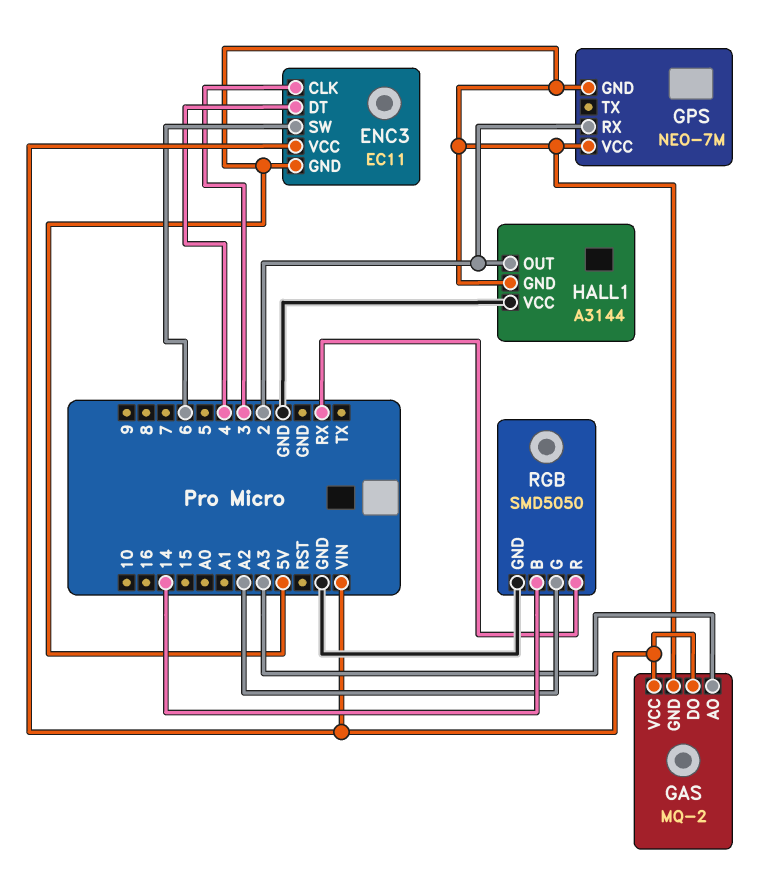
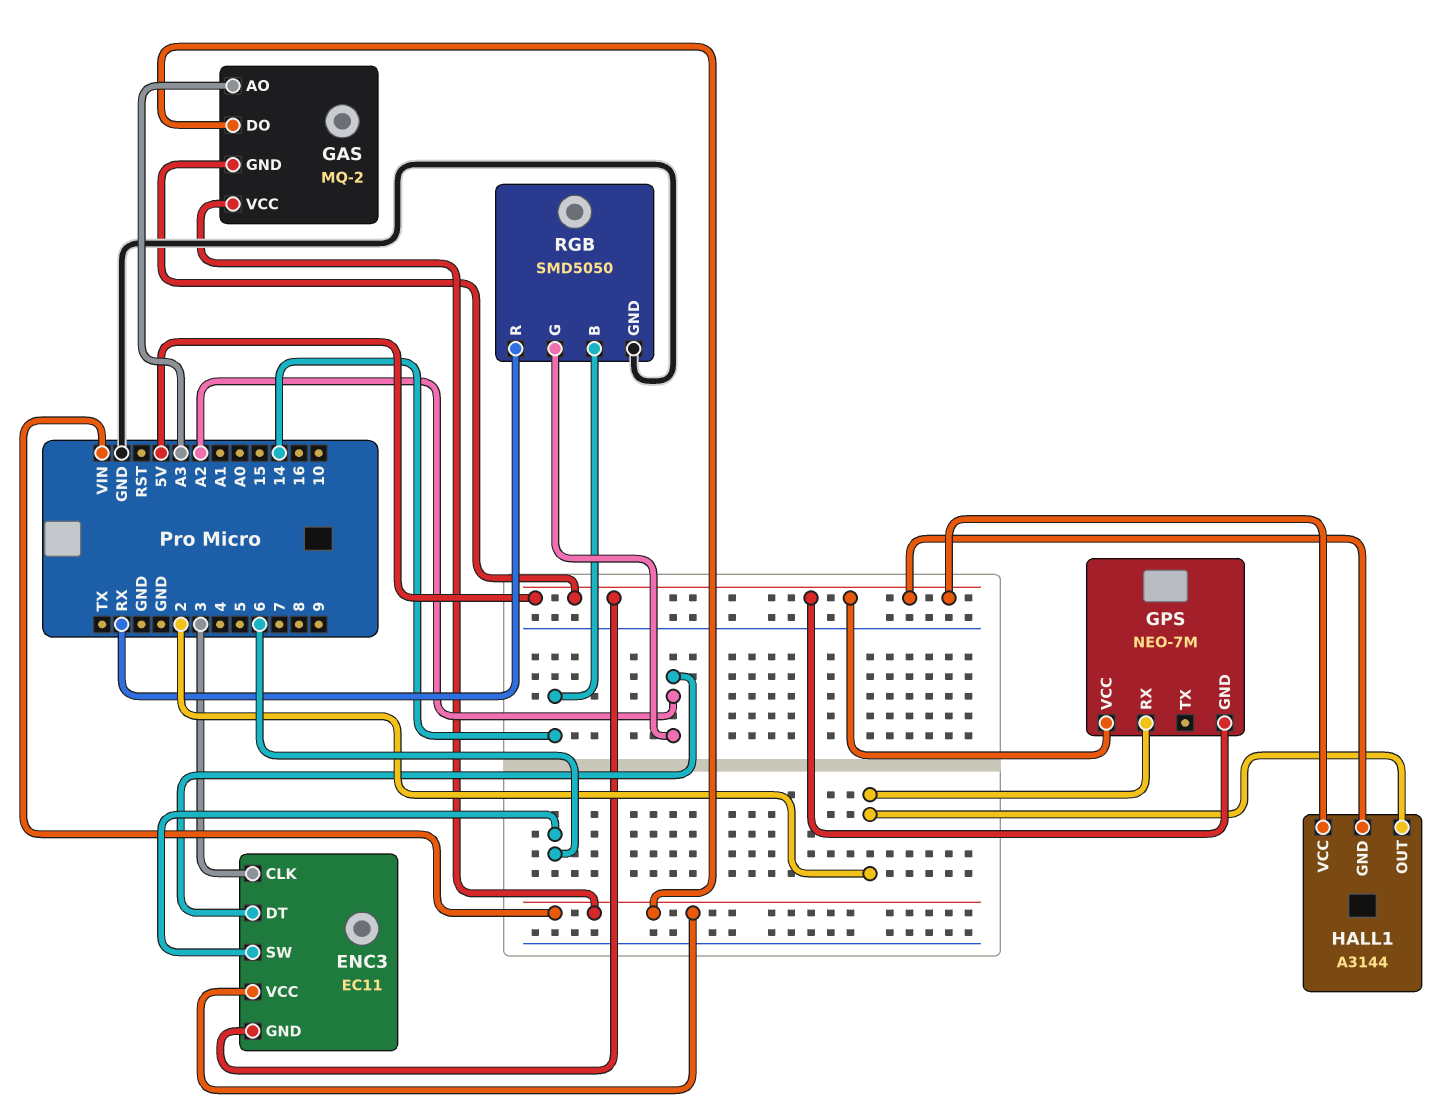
ENC3 pin DT: 4 -> A2
HALL1 pin VCC: GND -> 5V

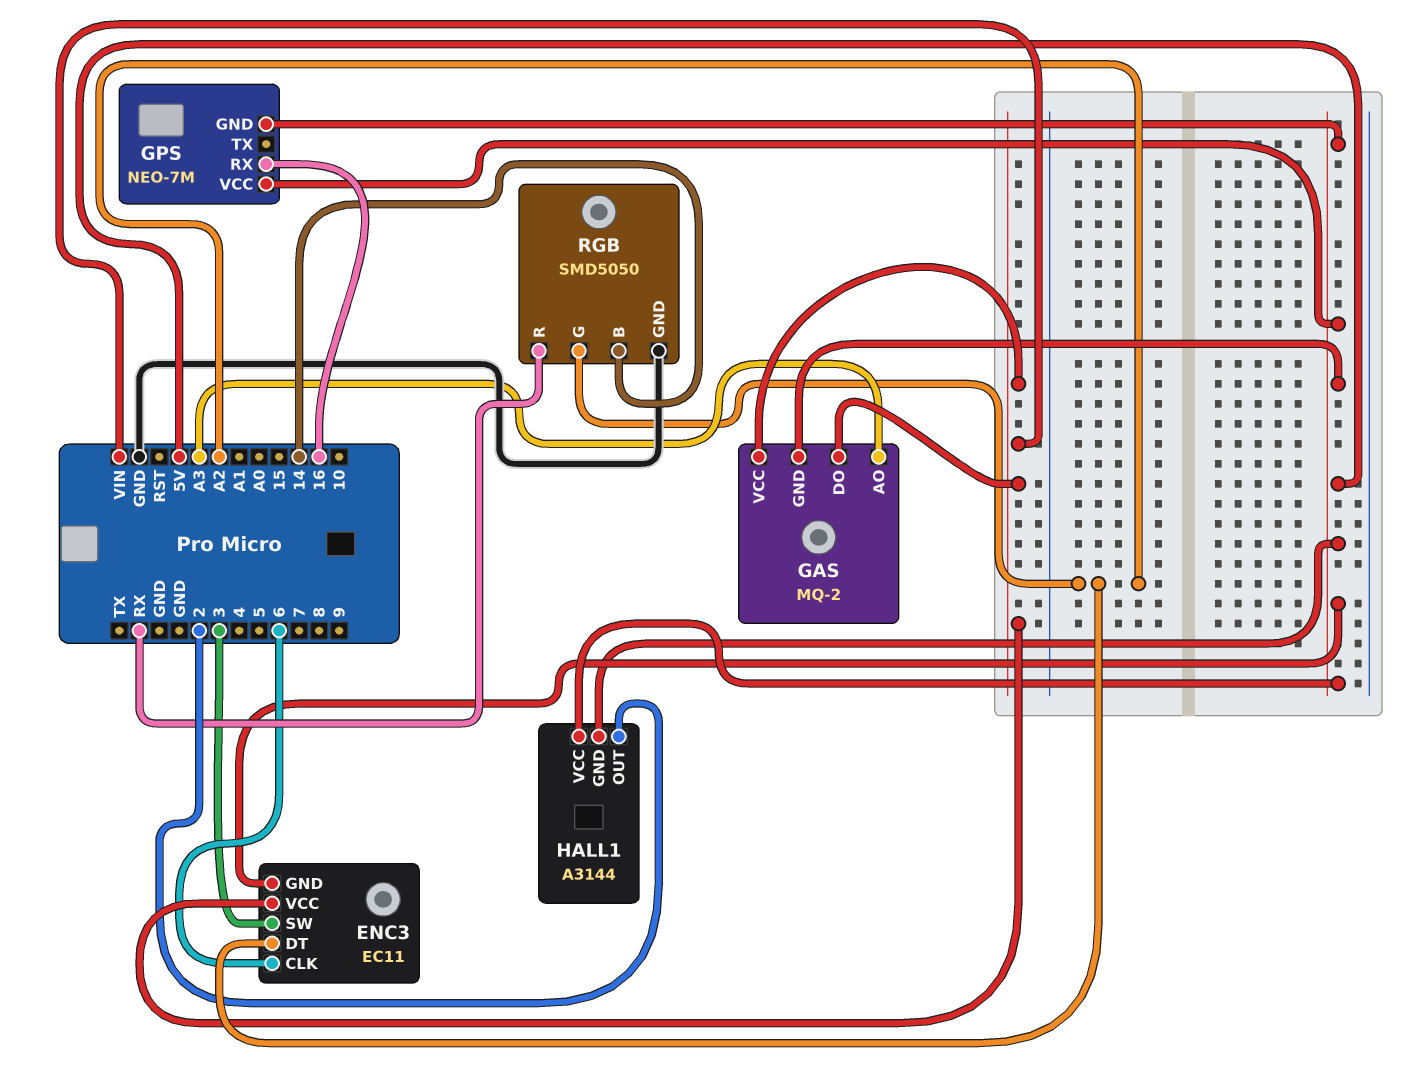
ENC3 pin CLK: 3 -> 6
ENC3 pin SW: 6 -> 3
GPS pin RX: 2 -> 16

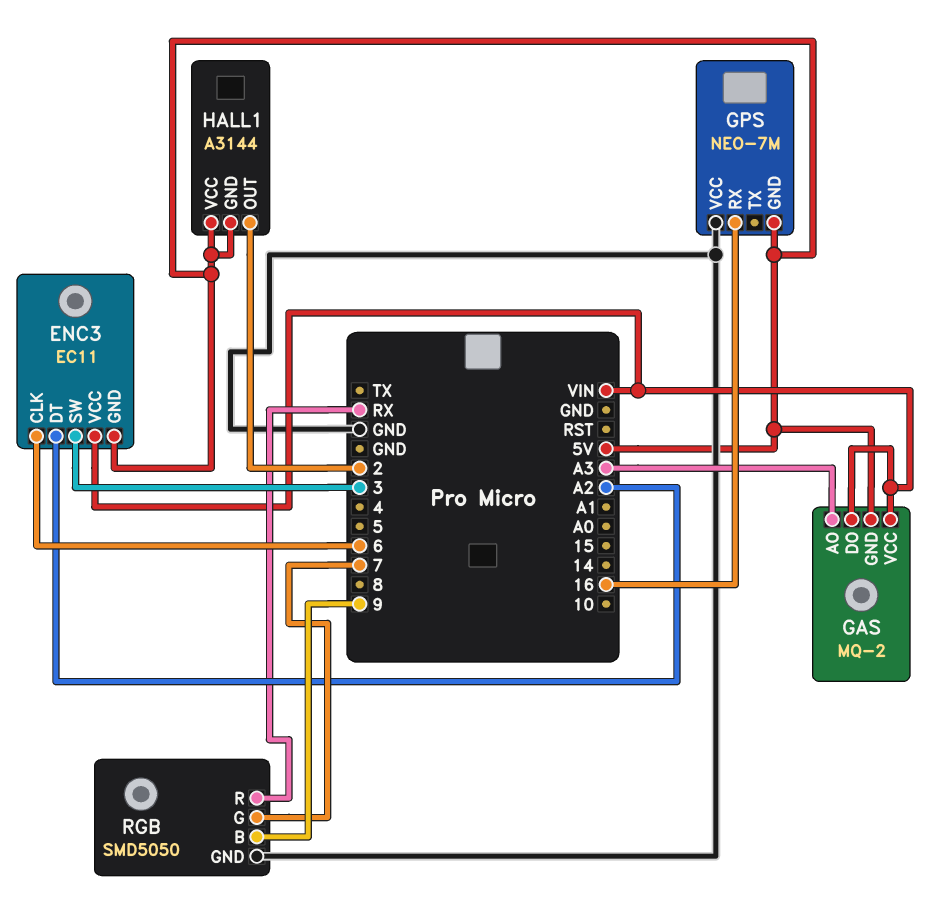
GPS pin VCC: 5V -> GND
RGB pin B: 14 -> 9
RGB pin G: A2 -> 7

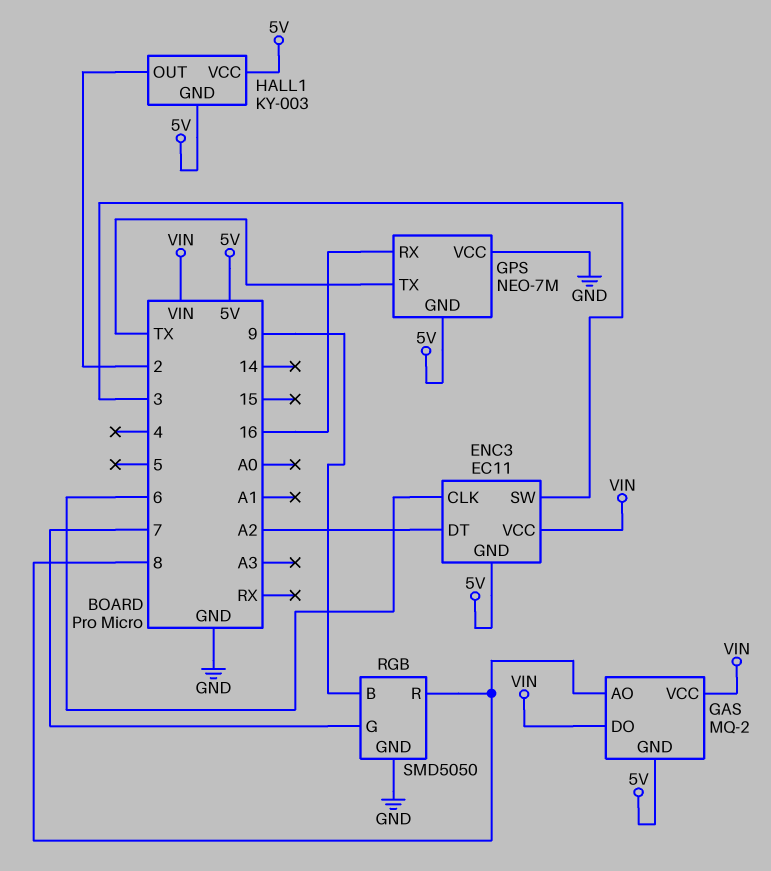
GAS pin AO: A3 -> 8
GPS pin TX: none -> TX
HALL1: A3144 -> KY-003
RGB pin R: RX -> 8

